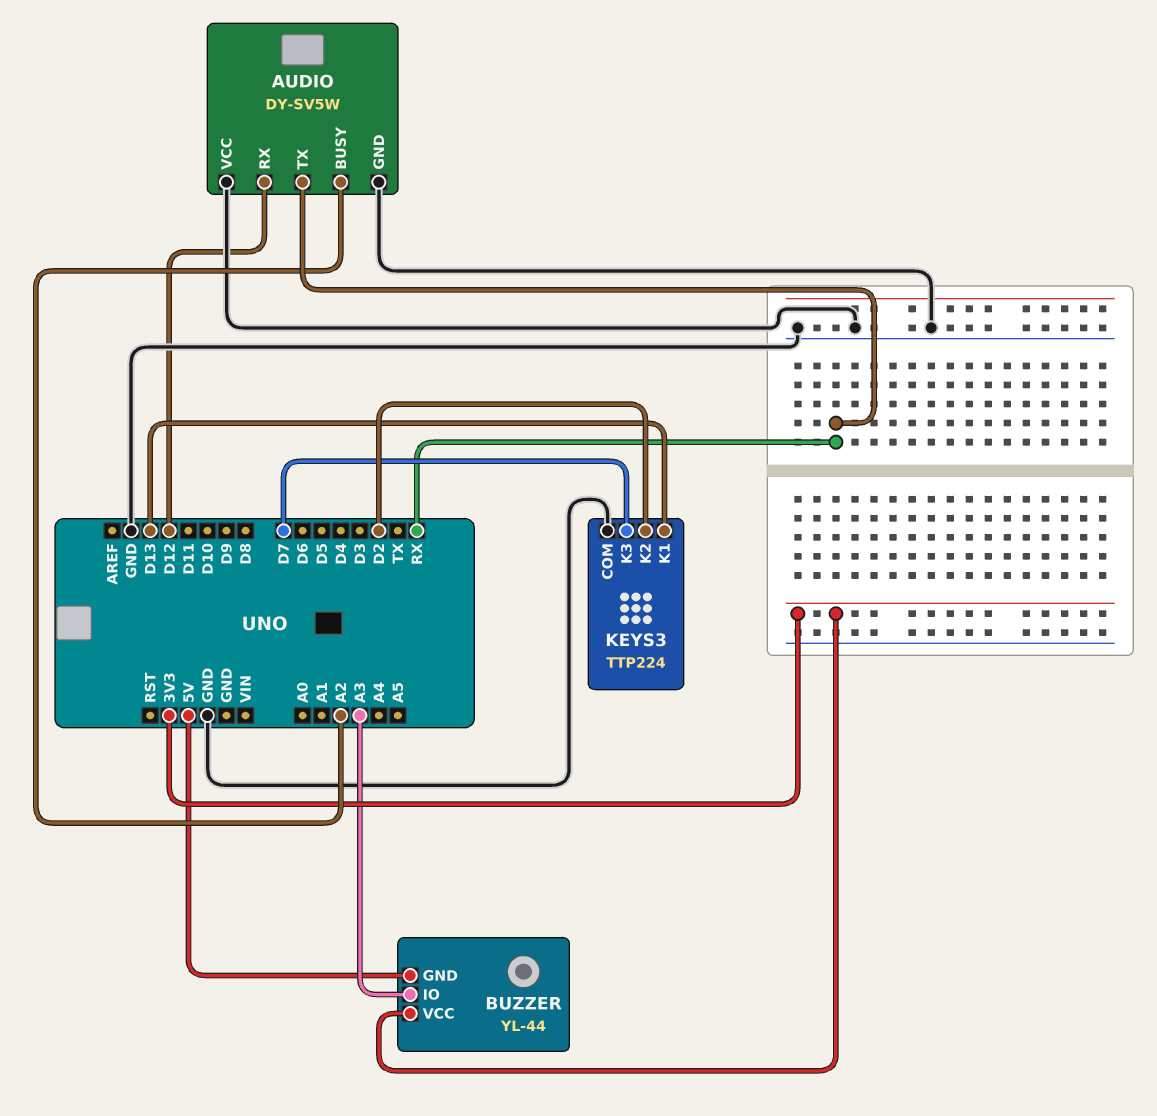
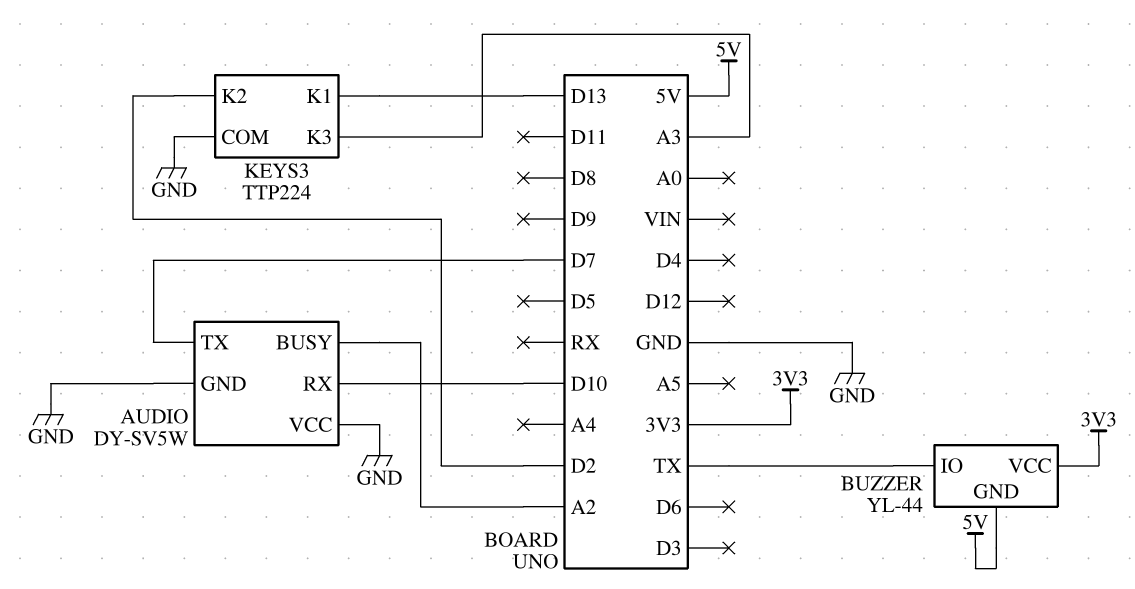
AUDIO pin RX: D12 -> D10
AUDIO pin TX: RX -> D7
BUZZER pin IO: A3 -> TX
KEYS3 pin K3: D7 -> A3

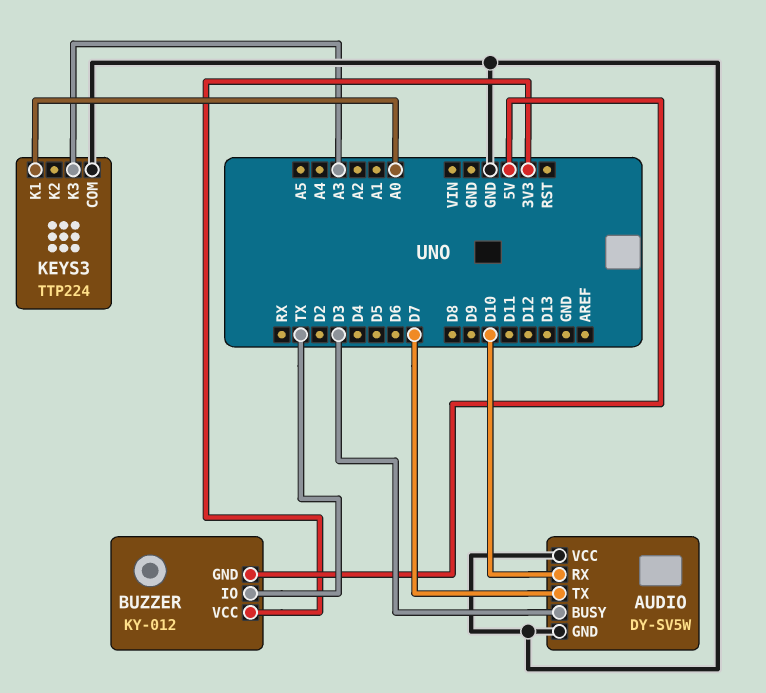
AUDIO pin BUSY: A2 -> D3
BUZZER: YL-44 -> KY-012
KEYS3 pin K1: D13 -> A0
KEYS3 pin K2: D2 -> none

